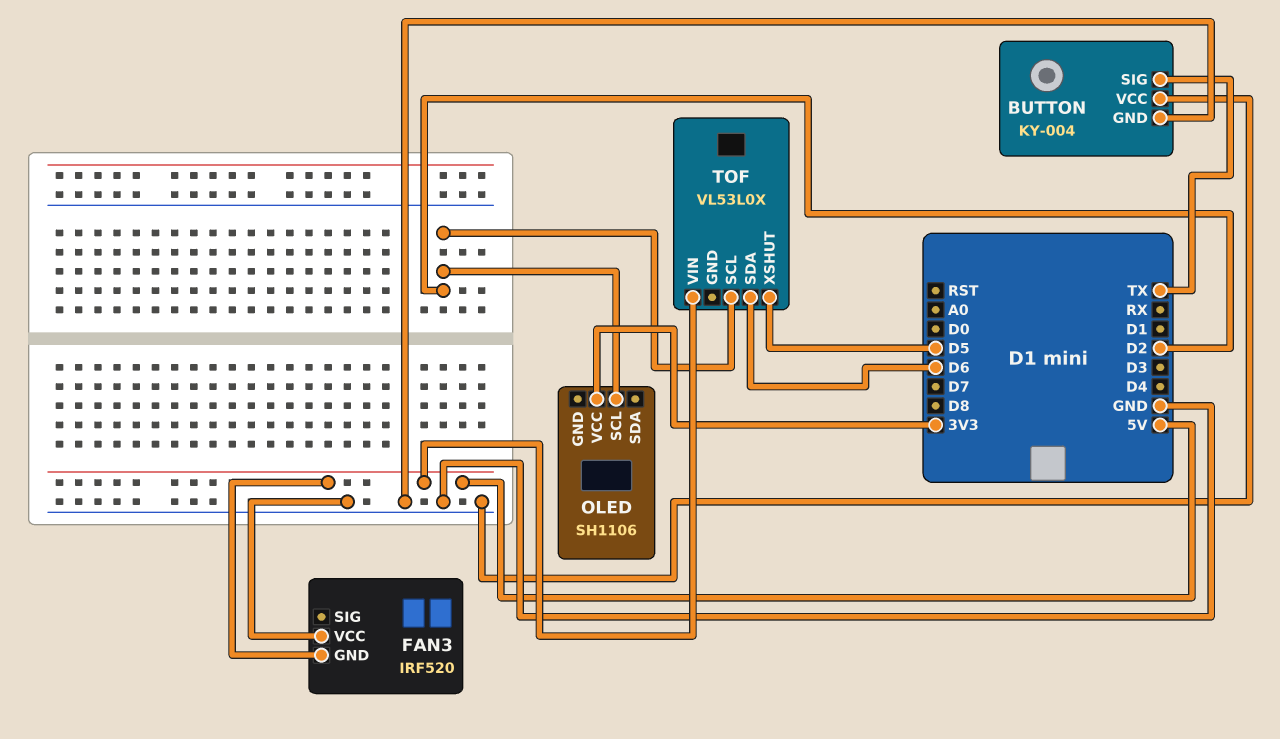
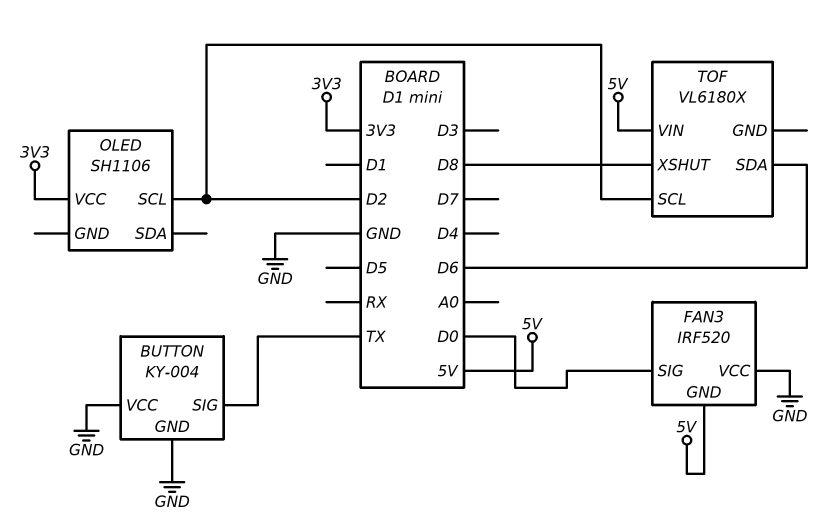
FAN3 pin SIG: none -> D0
TOF: VL53L0X -> VL6180X
TOF pin XSHUT: D5 -> D8

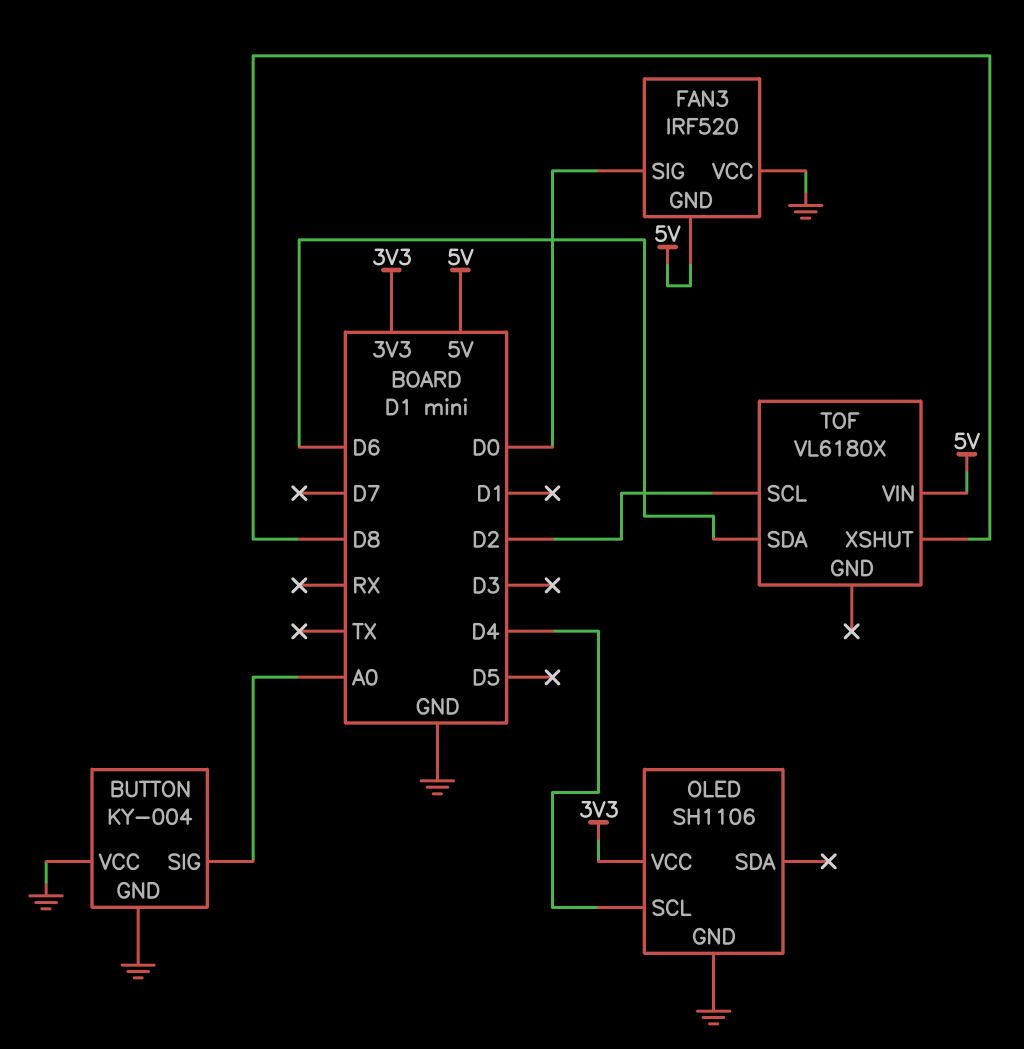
BUTTON pin SIG: TX -> A0
OLED pin GND: none -> GND
OLED pin SCL: D2 -> D4

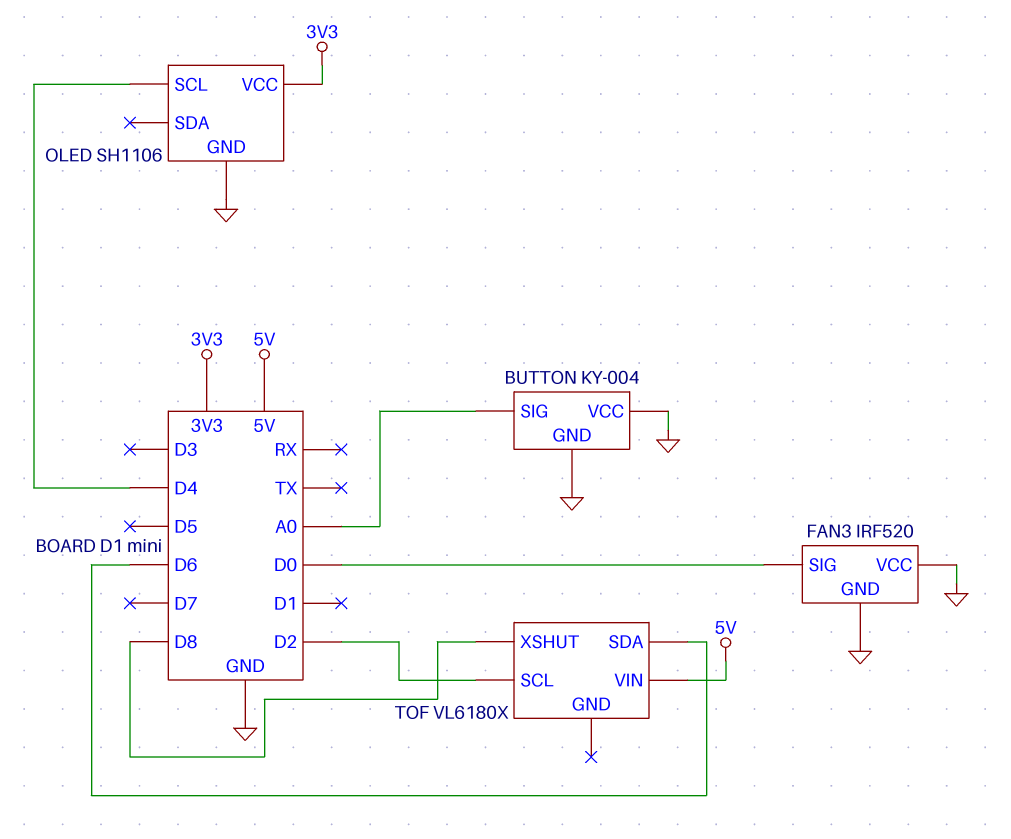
FAN3 pin GND: 5V -> GND

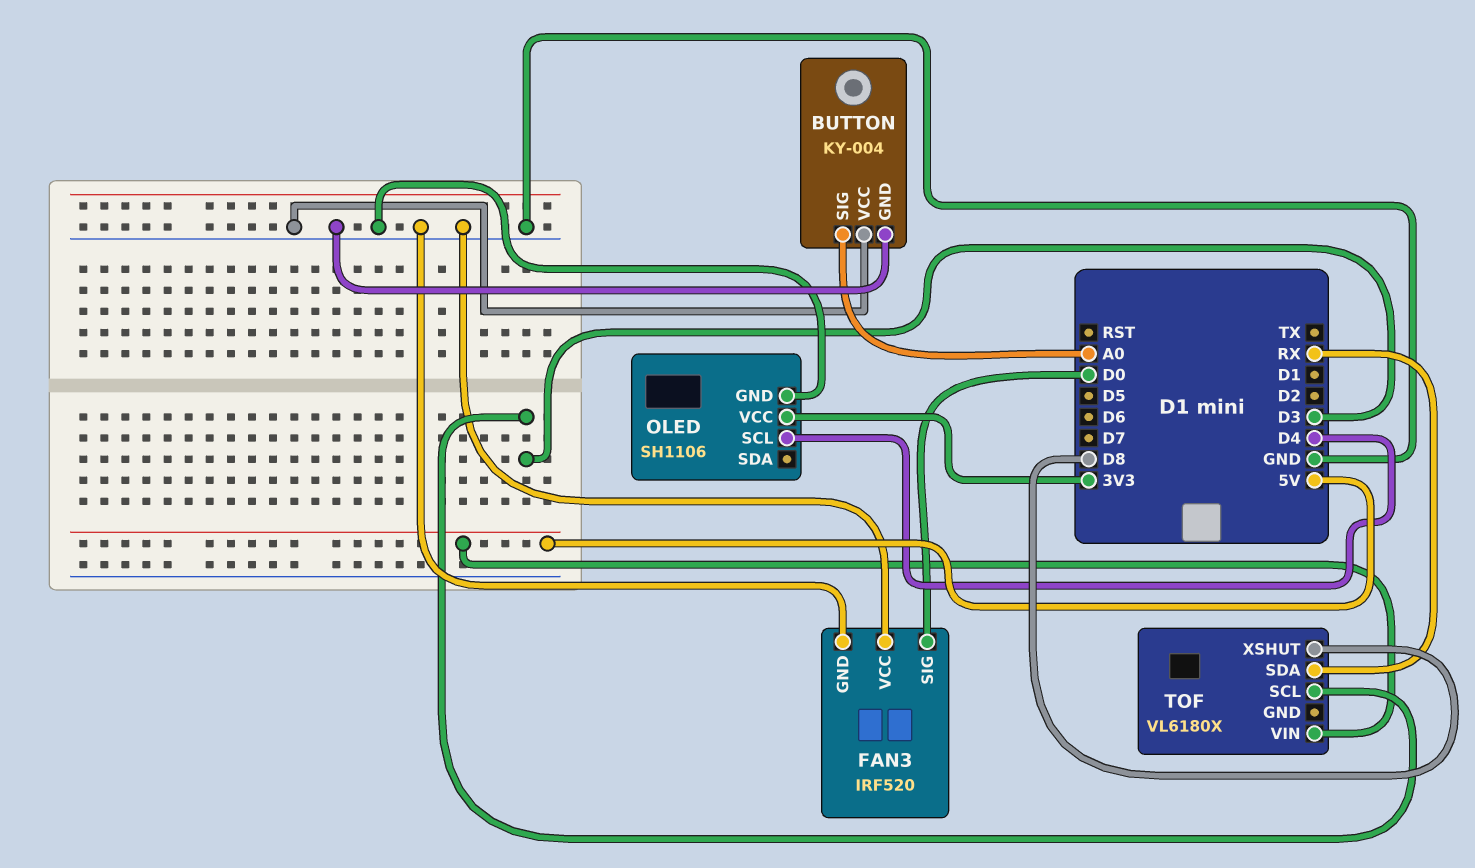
TOF pin SCL: D2 -> D3
TOF pin SDA: D6 -> RX

